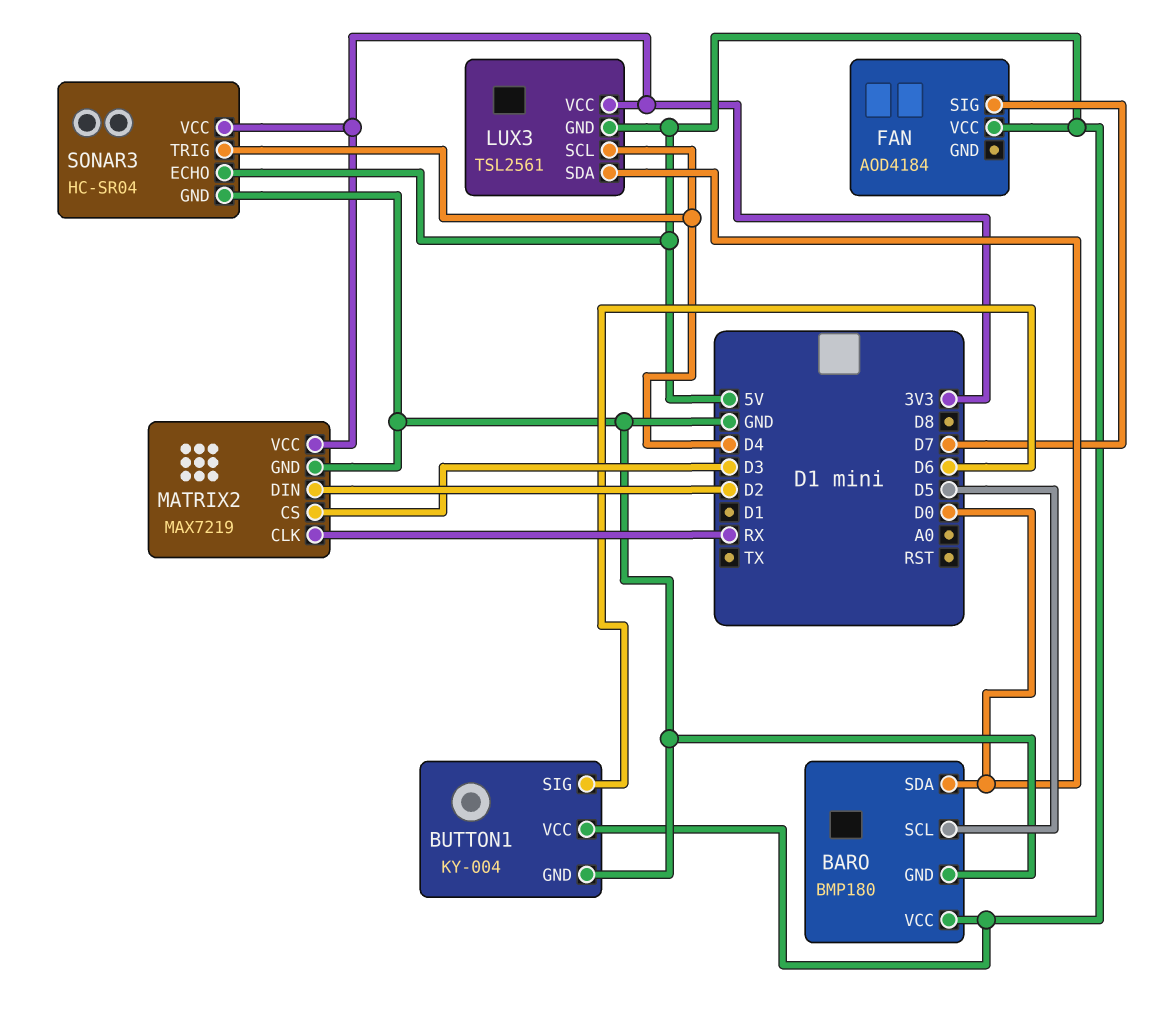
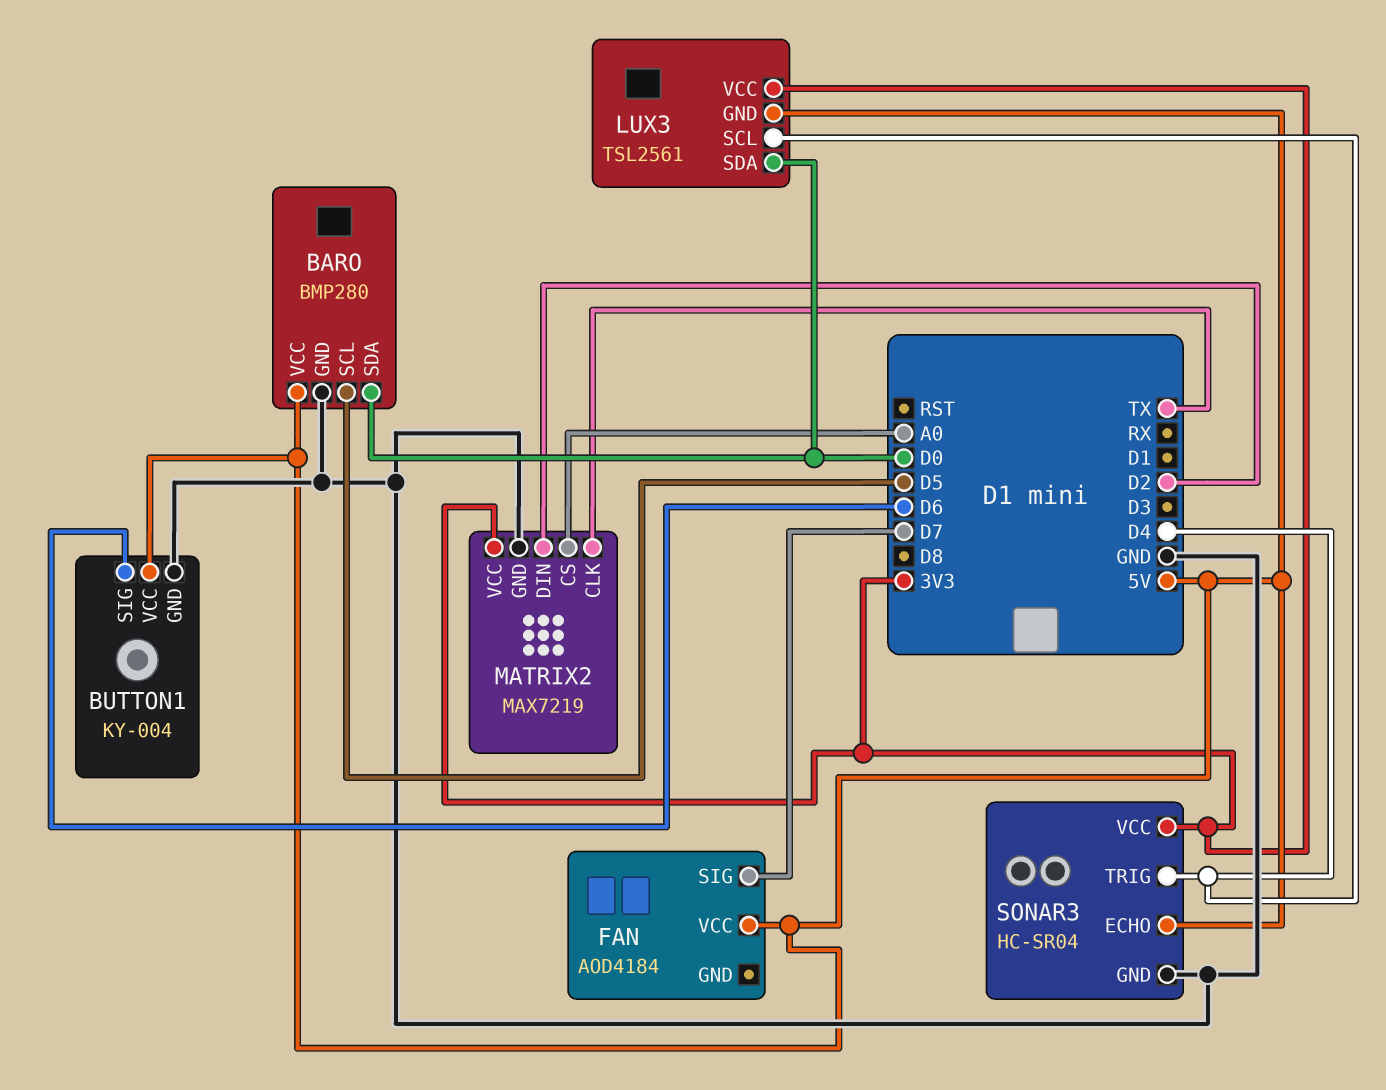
BARO: BMP180 -> BMP280
MATRIX2 pin CLK: RX -> TX
MATRIX2 pin CS: D3 -> A0

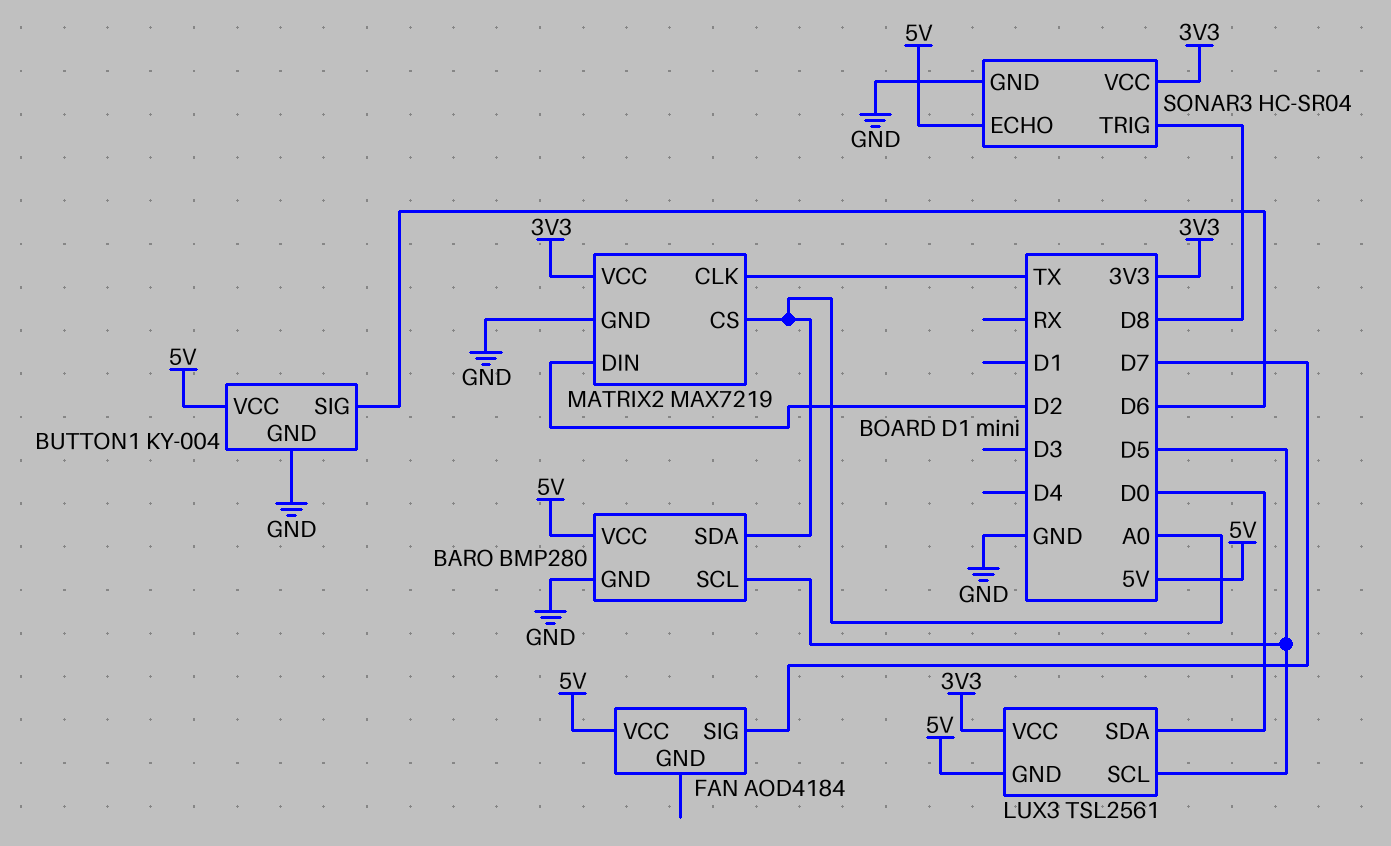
BARO pin SDA: D0 -> A0
LUX3 pin SCL: D4 -> D5
SONAR3 pin TRIG: D4 -> D8

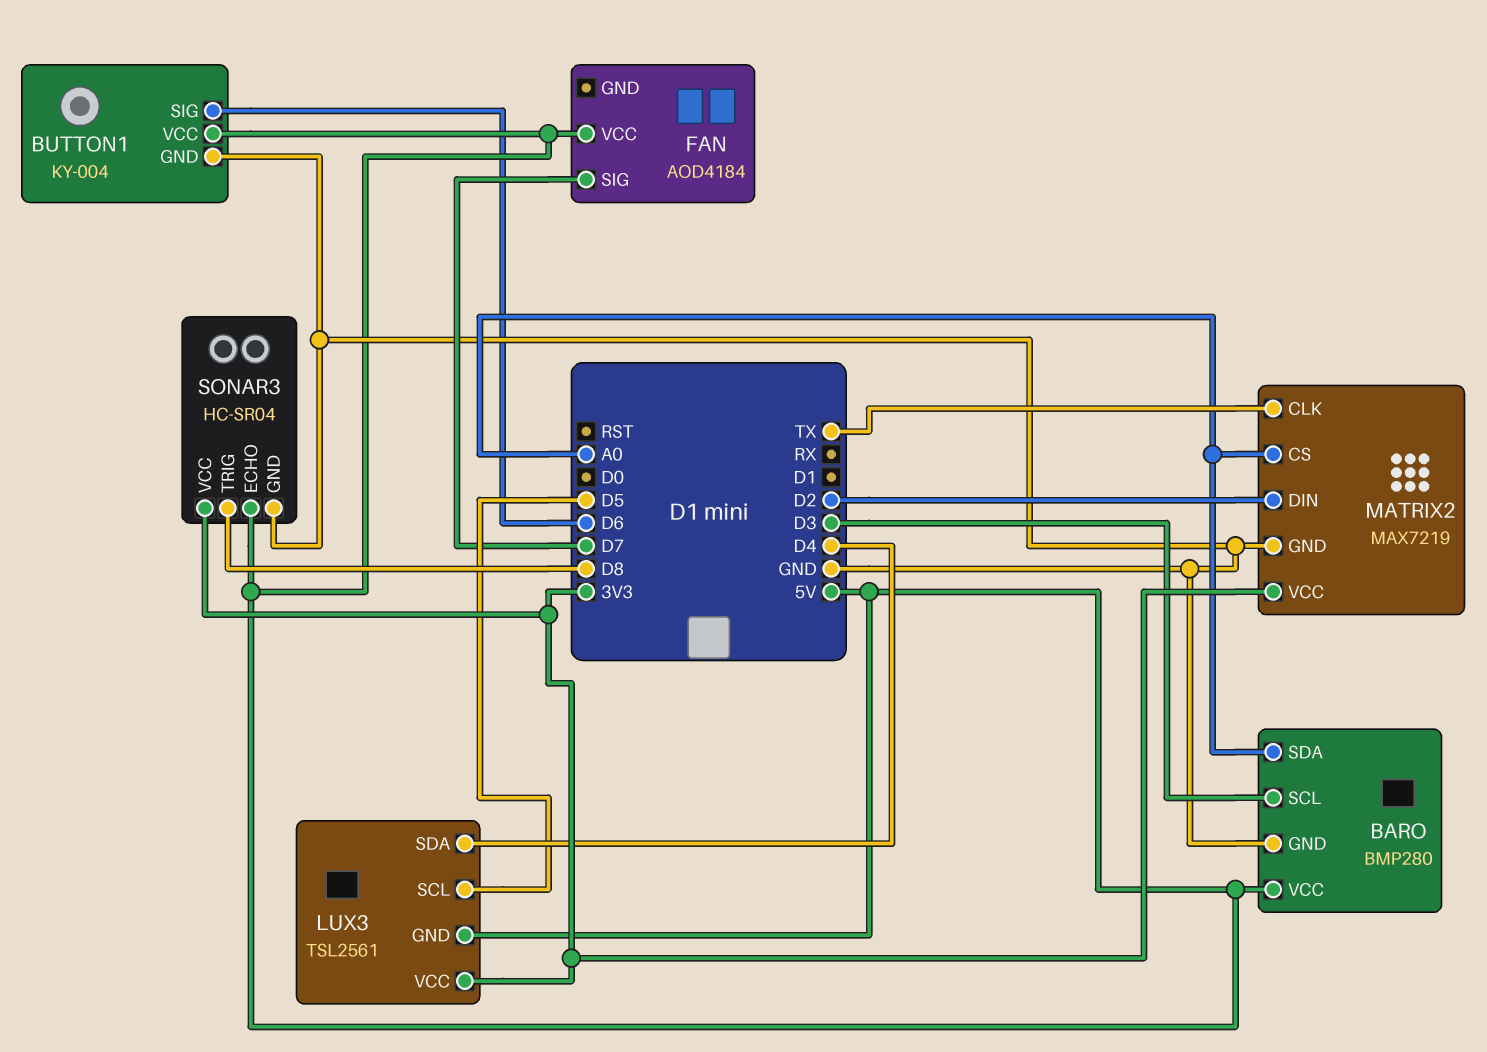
BARO pin SCL: D5 -> D3
LUX3 pin SDA: D0 -> D4

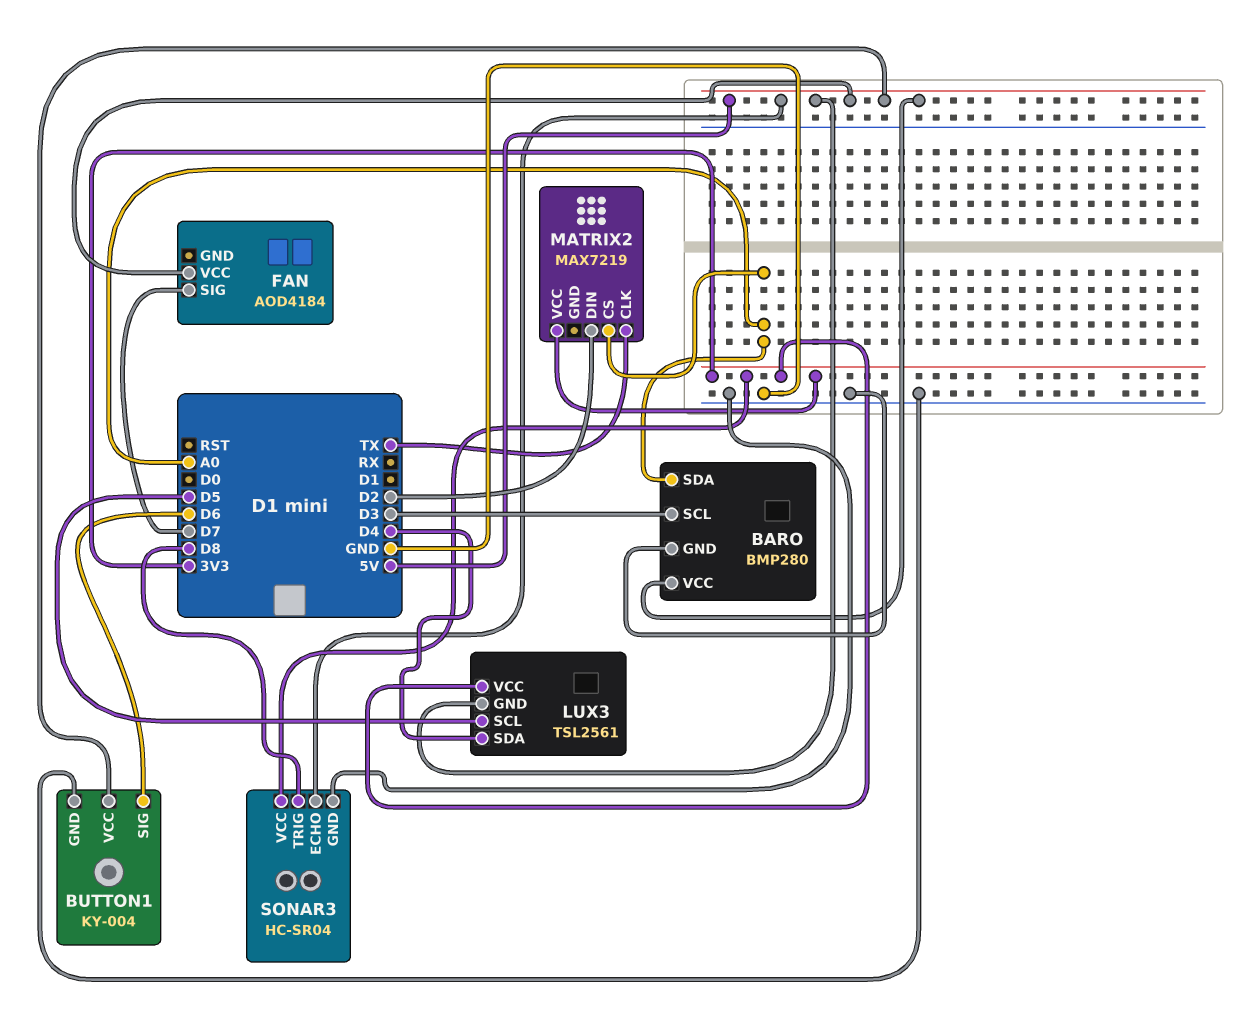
MATRIX2 pin GND: GND -> none

